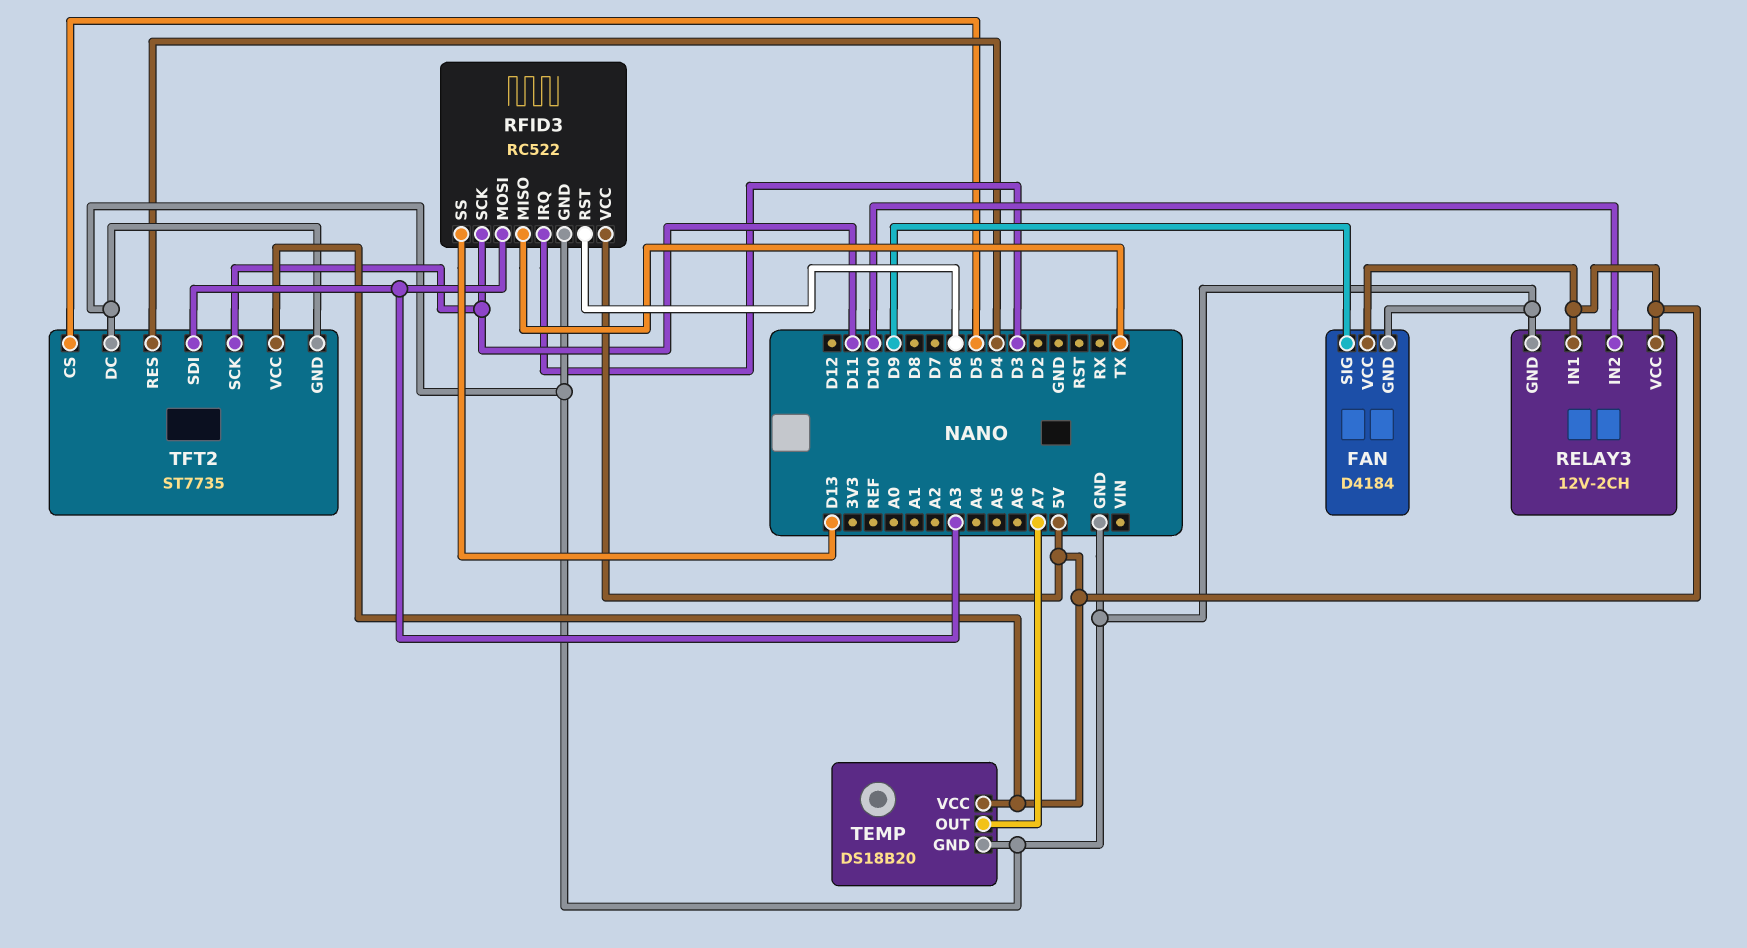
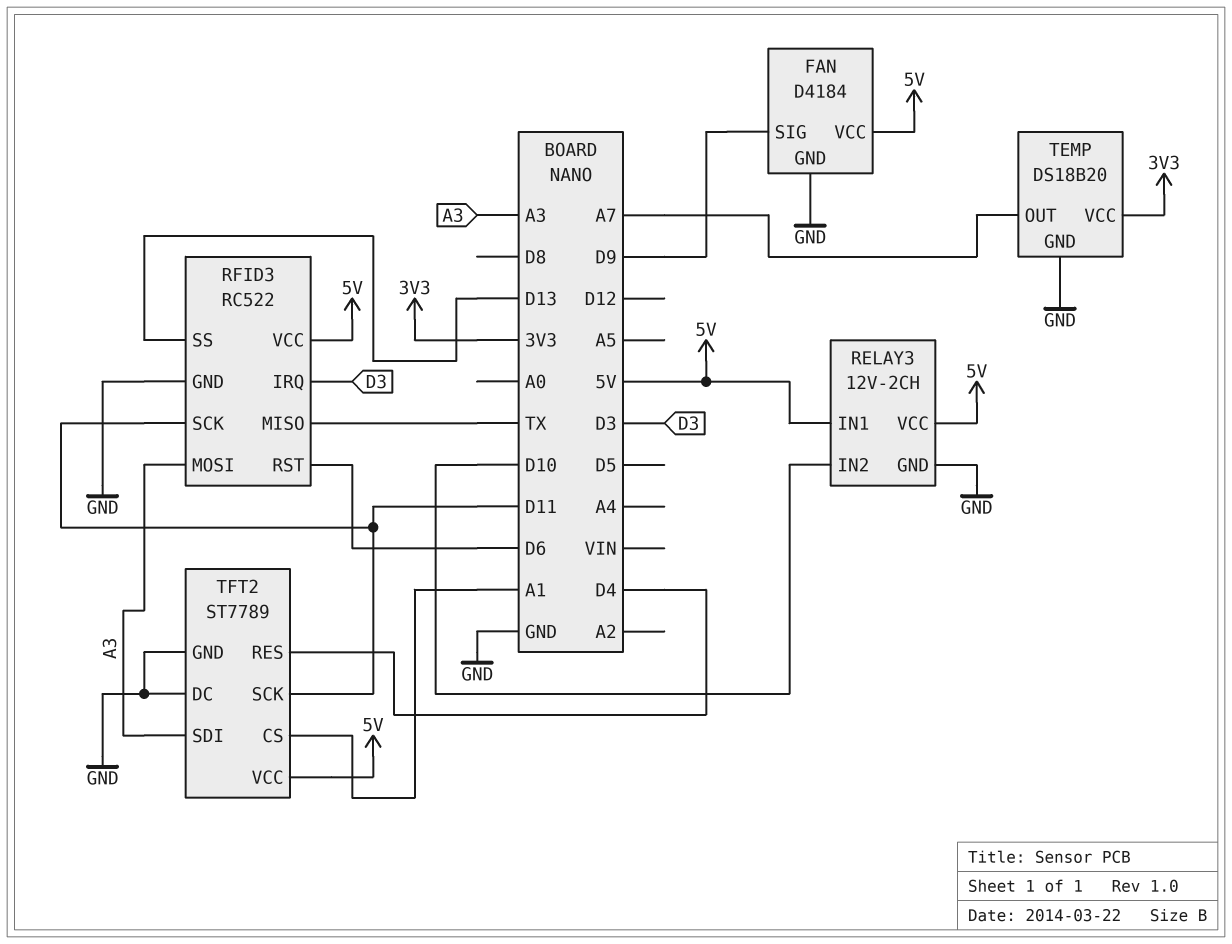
TEMP pin VCC: 5V -> 3V3
TFT2: ST7735 -> ST7789
TFT2 pin CS: D5 -> A1

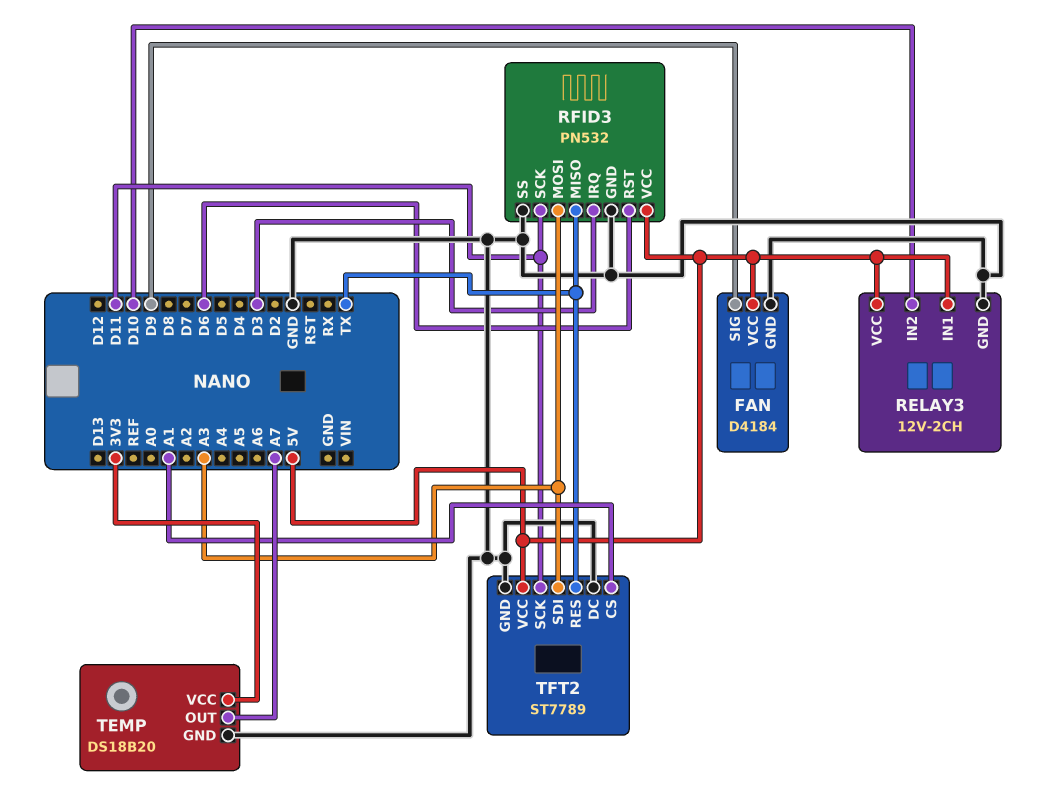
RFID3: RC522 -> PN532
RFID3 pin SS: D13 -> GND
TFT2 pin RES: D4 -> TX

